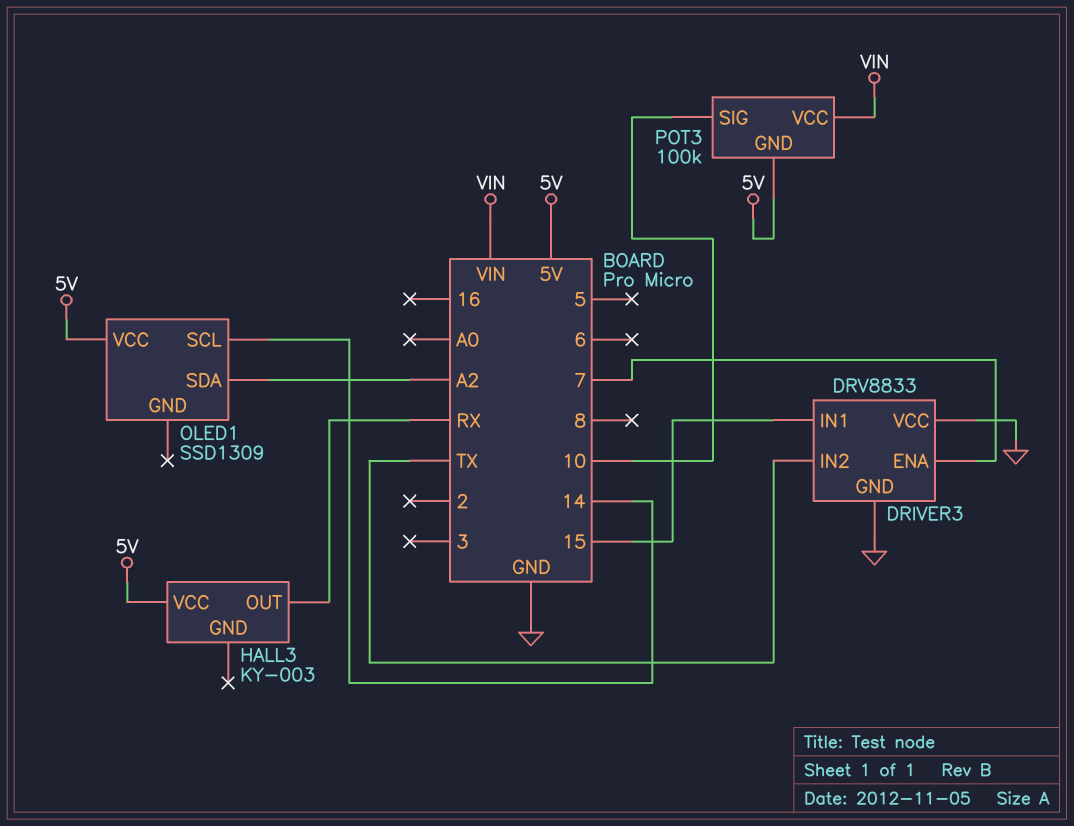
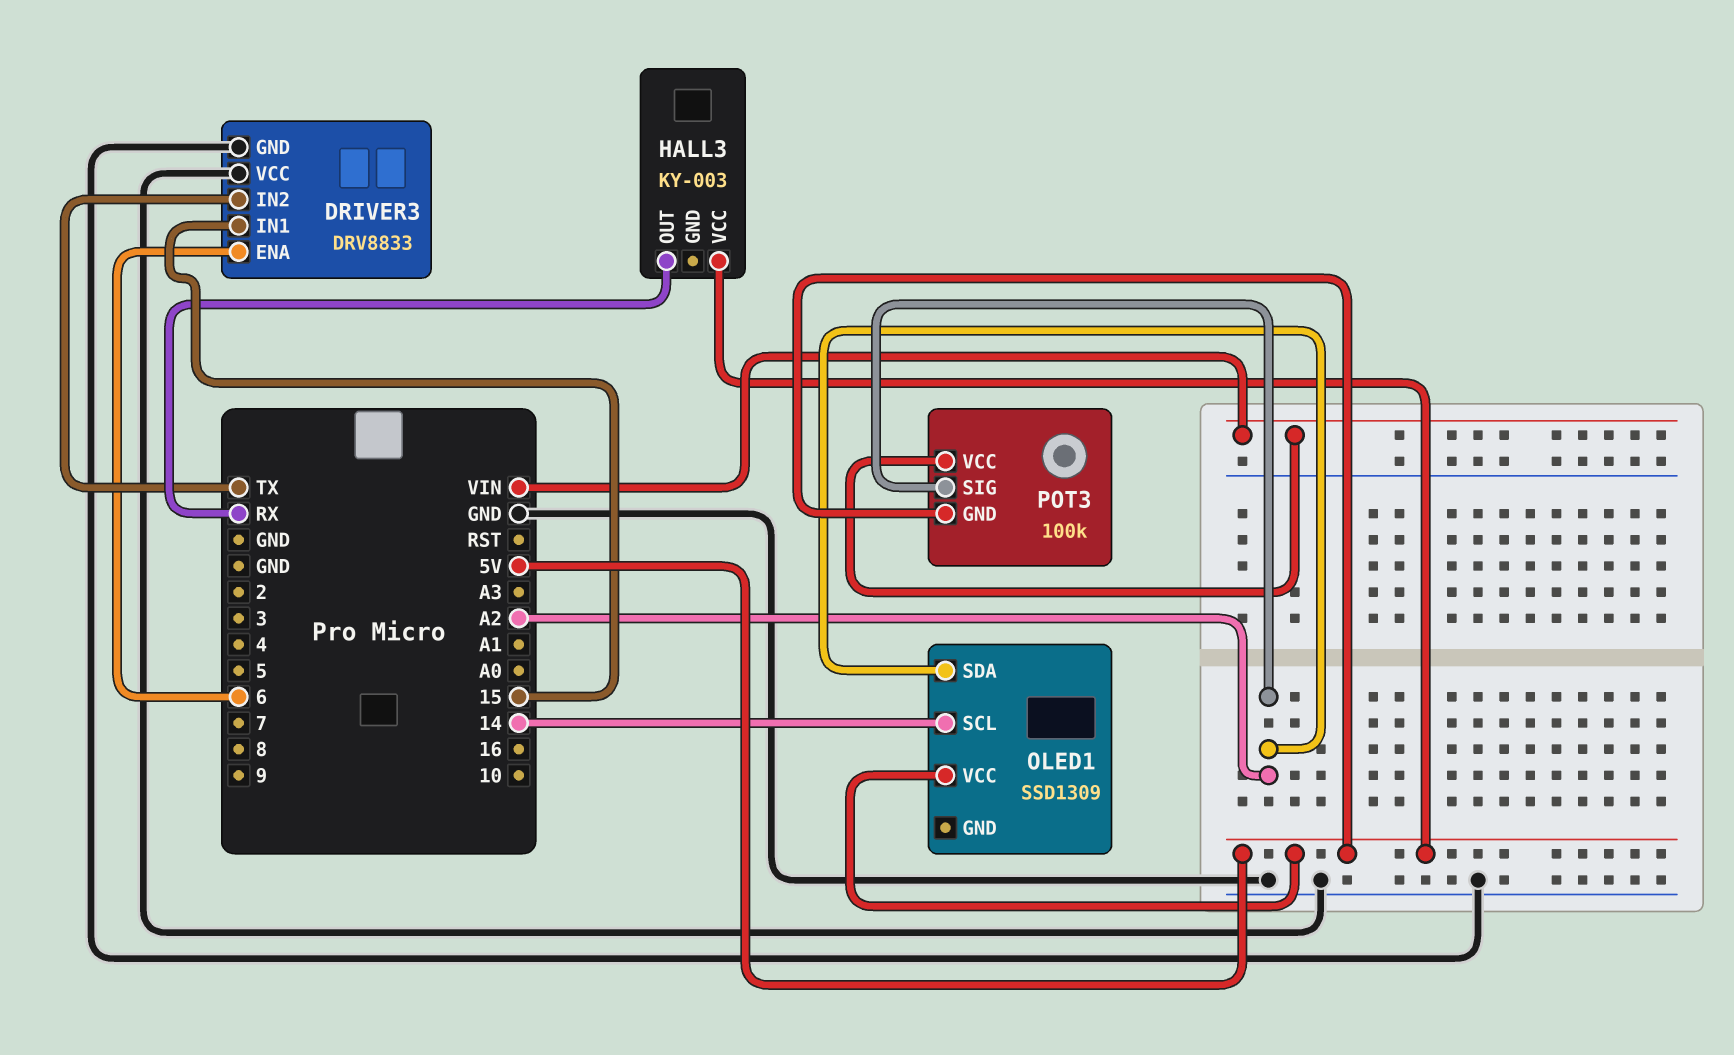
DRIVER3 pin ENA: 7 -> 6
POT3 pin SIG: 10 -> A2

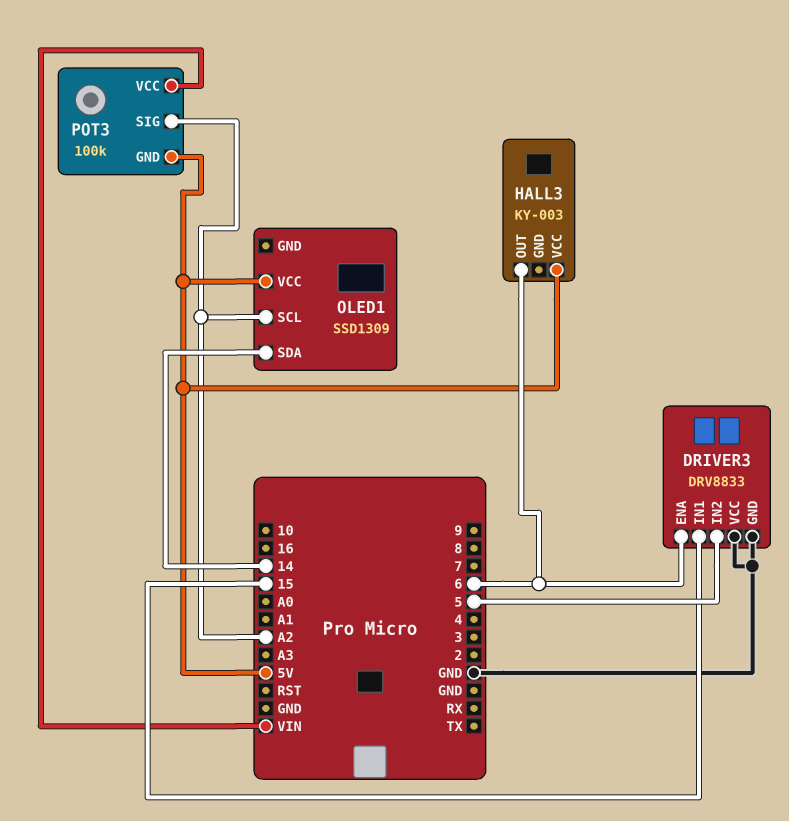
DRIVER3 pin IN2: TX -> 5
HALL3 pin OUT: RX -> 6
OLED1 pin SCL: 14 -> A2
OLED1 pin SDA: A2 -> 14

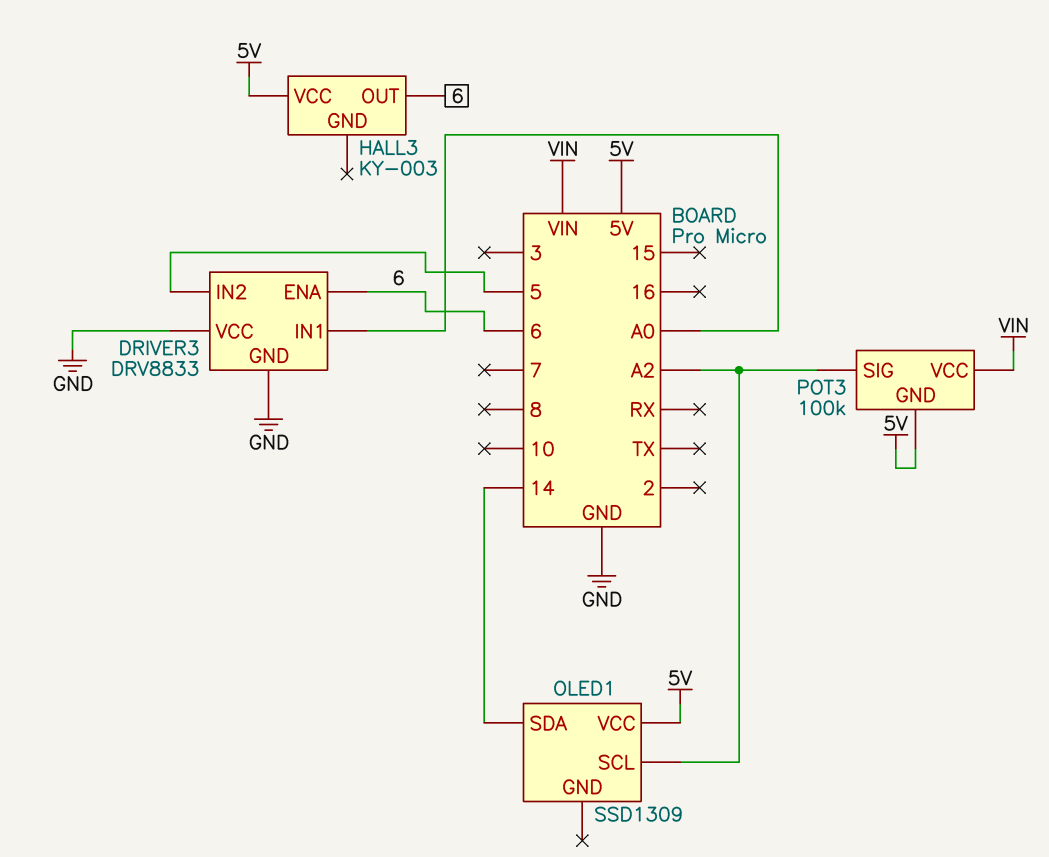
DRIVER3 pin IN1: 15 -> A0

